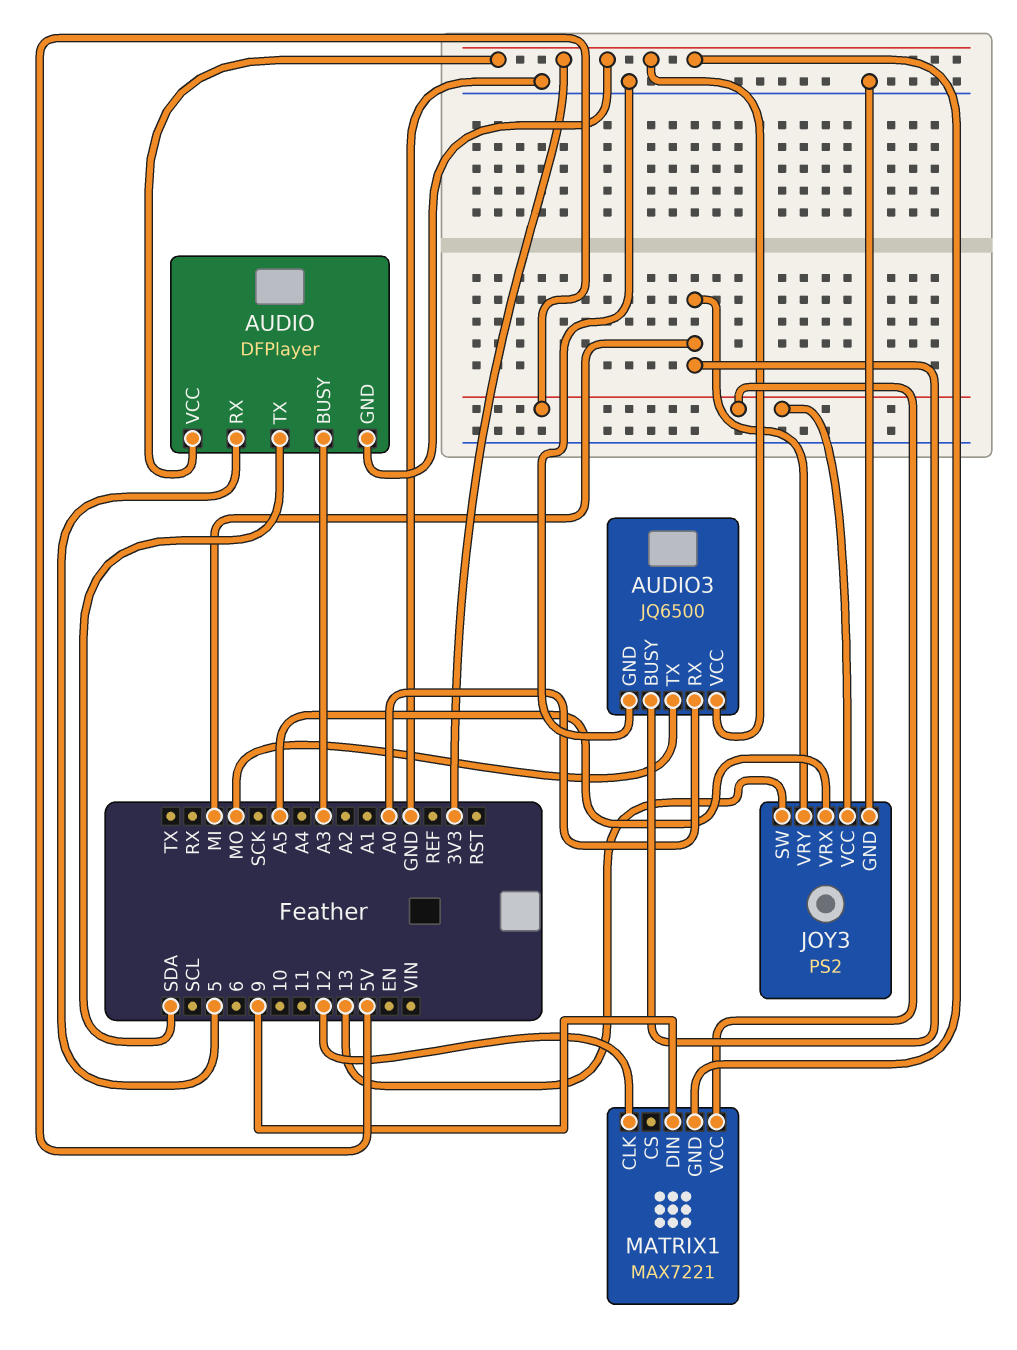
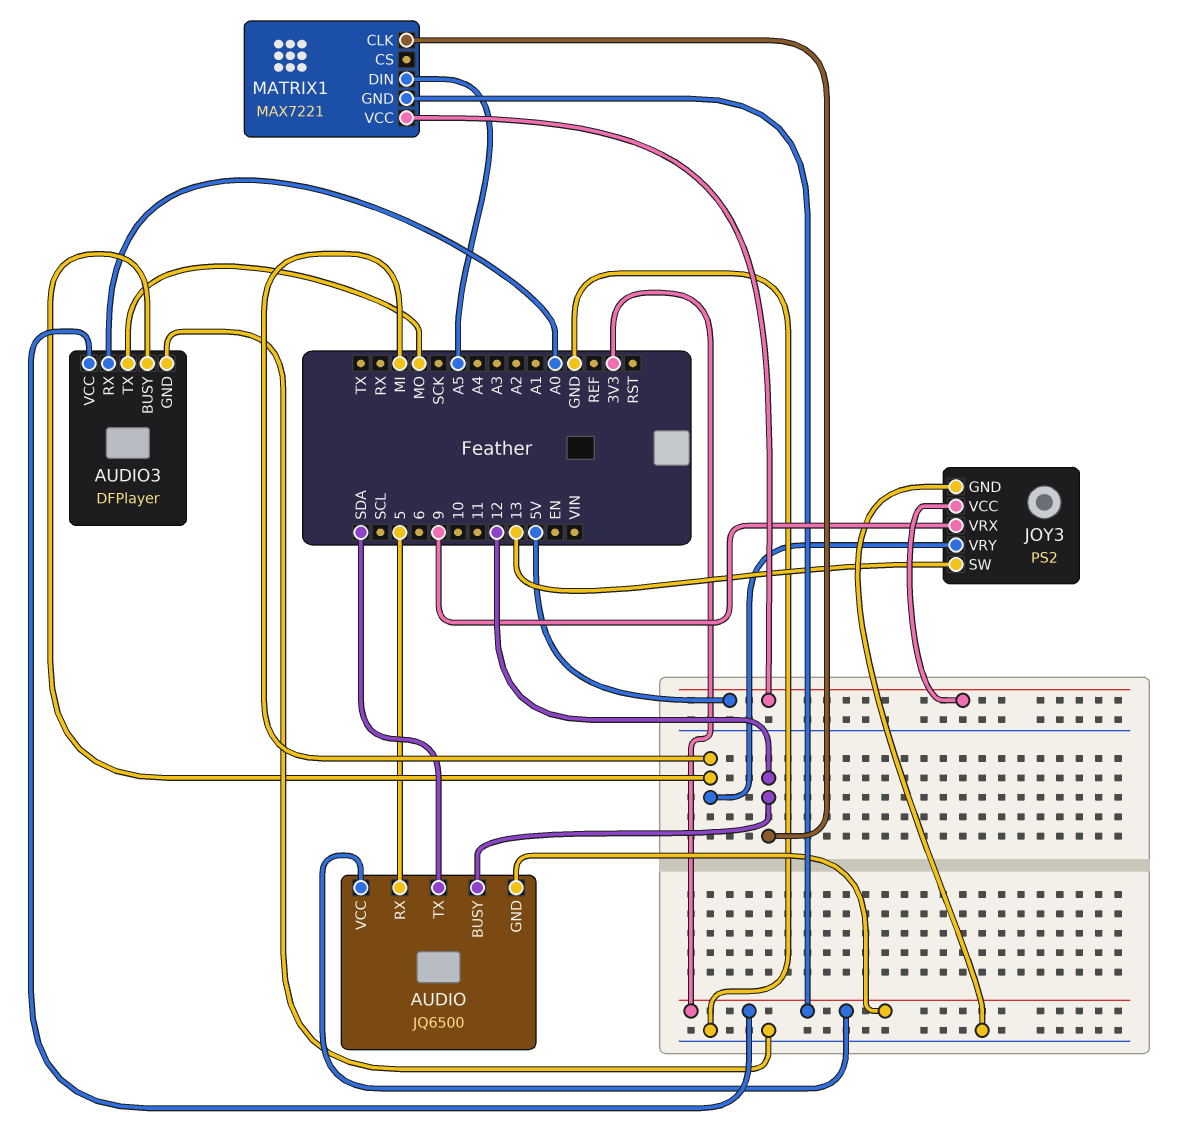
AUDIO: DFPlayer -> JQ6500
AUDIO pin BUSY: A3 -> 12
AUDIO3: JQ6500 -> DFPlayer
JOY3 pin VRX: A5 -> 9
MATRIX1 pin DIN: 9 -> A5

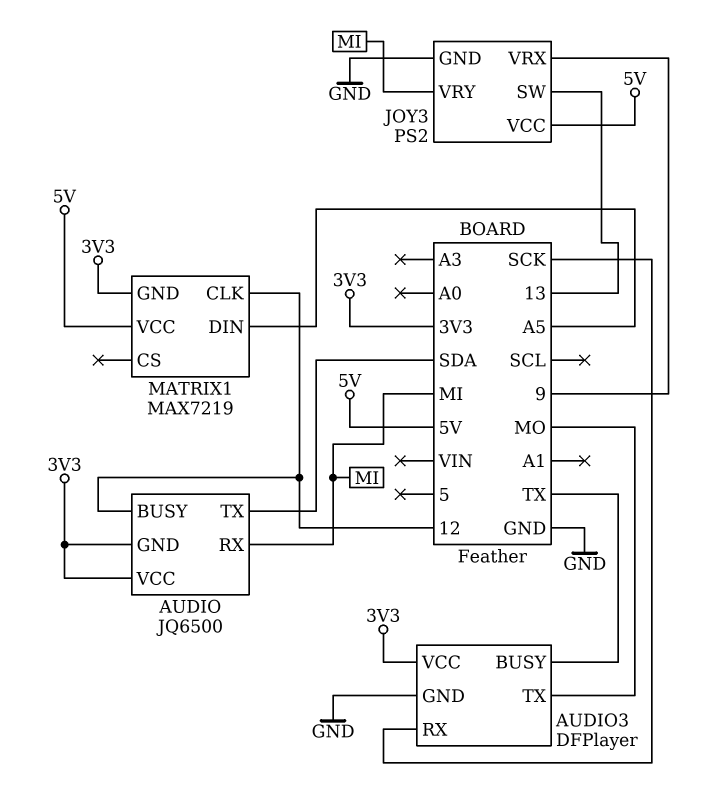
AUDIO pin RX: 5 -> MI
AUDIO3 pin BUSY: MI -> TX
AUDIO3 pin RX: A0 -> SCK
MATRIX1: MAX7221 -> MAX7219

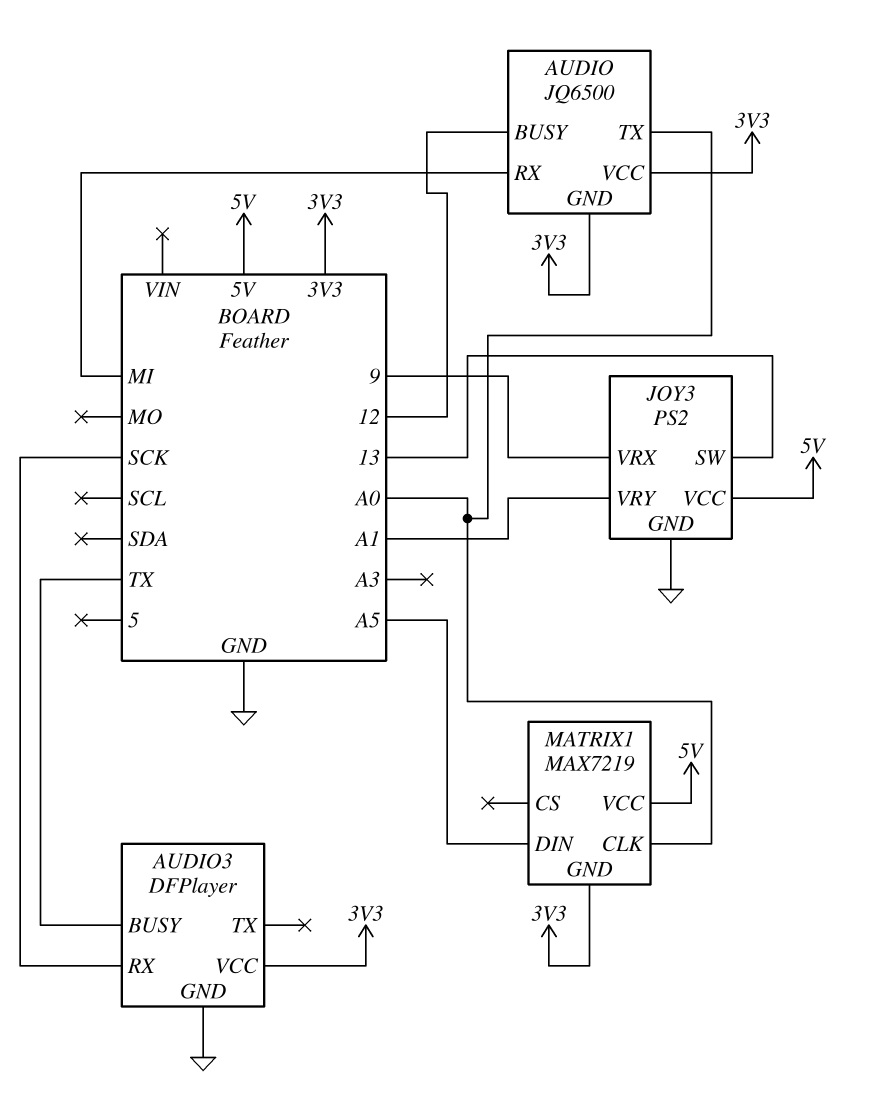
AUDIO pin TX: SDA -> A0
AUDIO3 pin TX: MO -> none
JOY3 pin VRY: MI -> A1
MATRIX1 pin CLK: 12 -> A0

